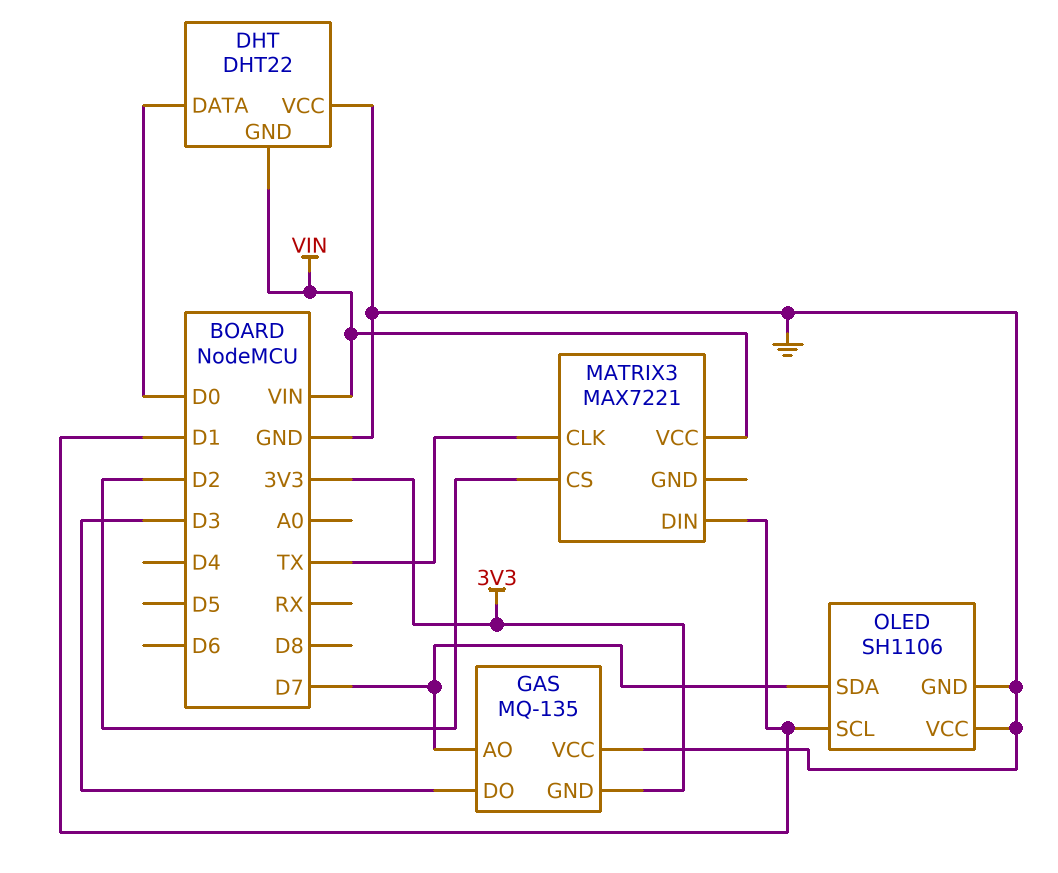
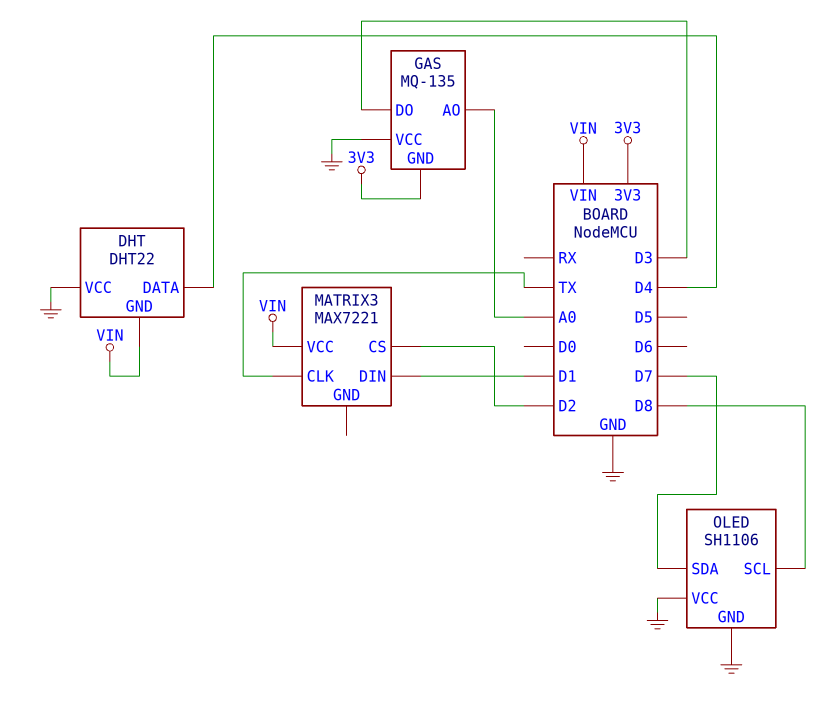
DHT pin DATA: D0 -> D4
GAS pin AO: D7 -> A0
OLED pin SCL: D1 -> D8

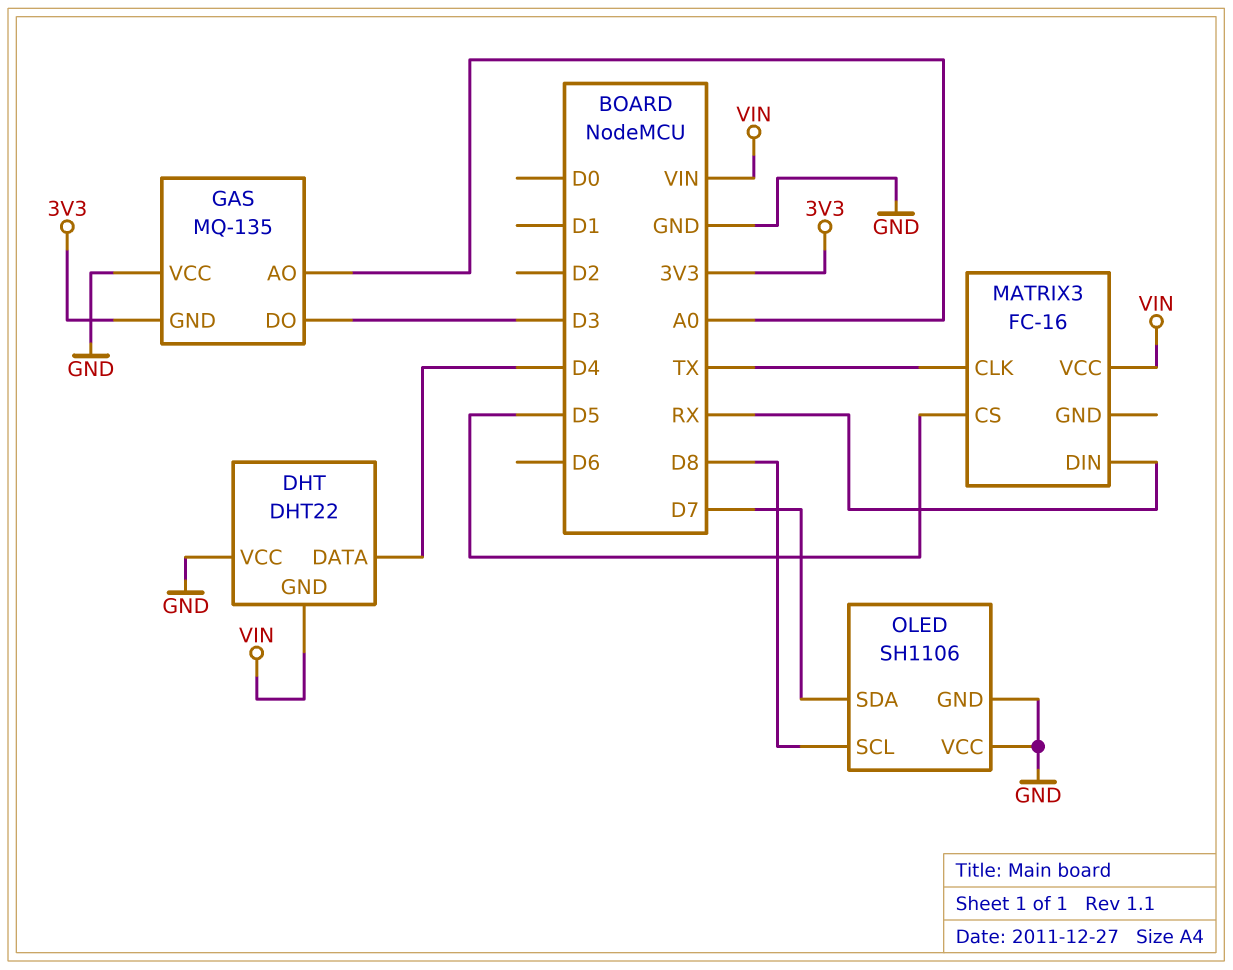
MATRIX3: MAX7221 -> FC-16
MATRIX3 pin CS: D2 -> D5
MATRIX3 pin DIN: D1 -> RX

